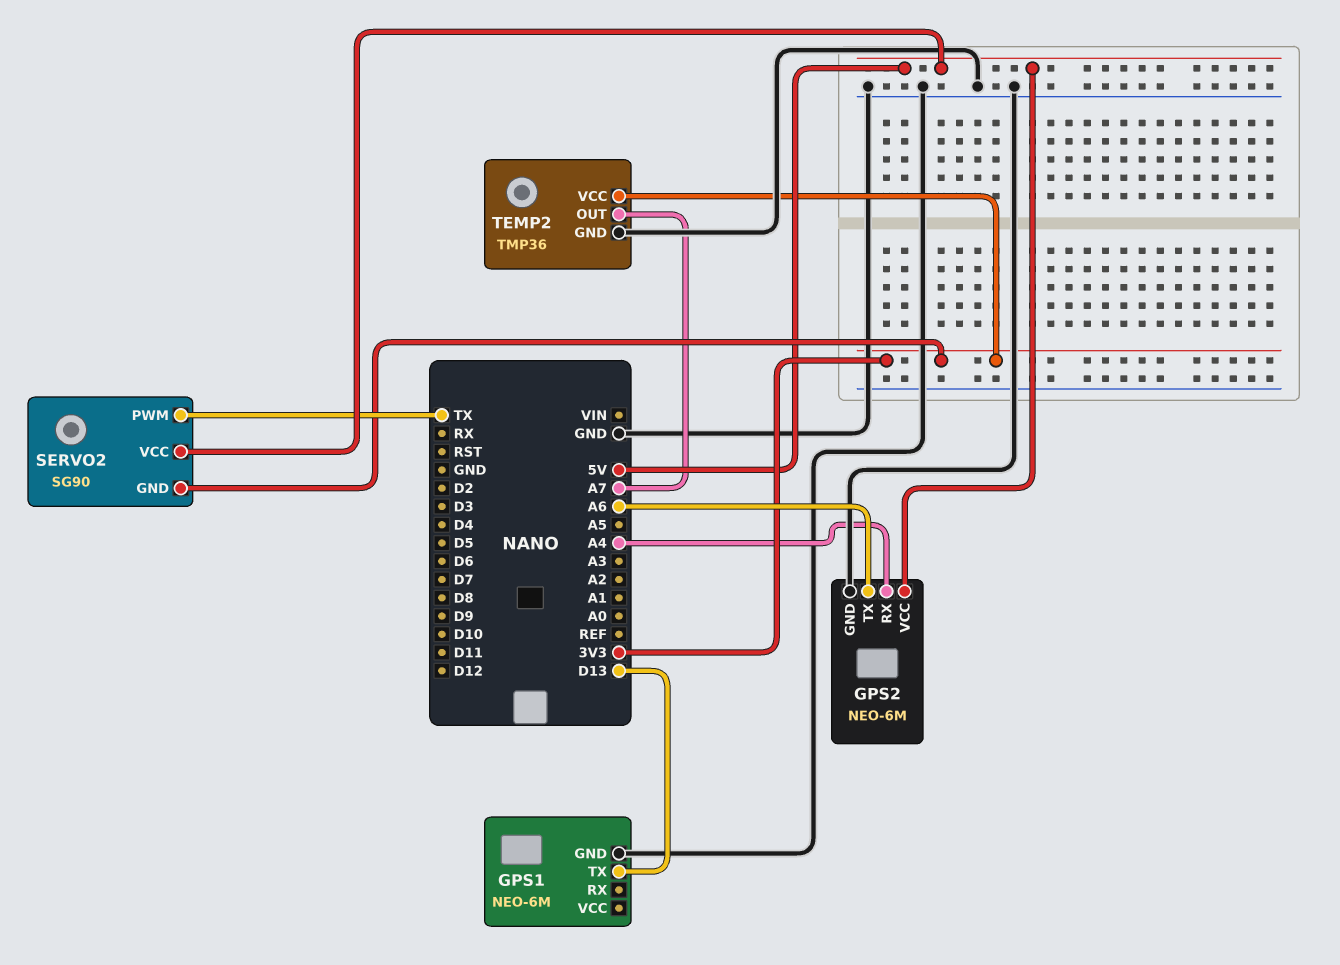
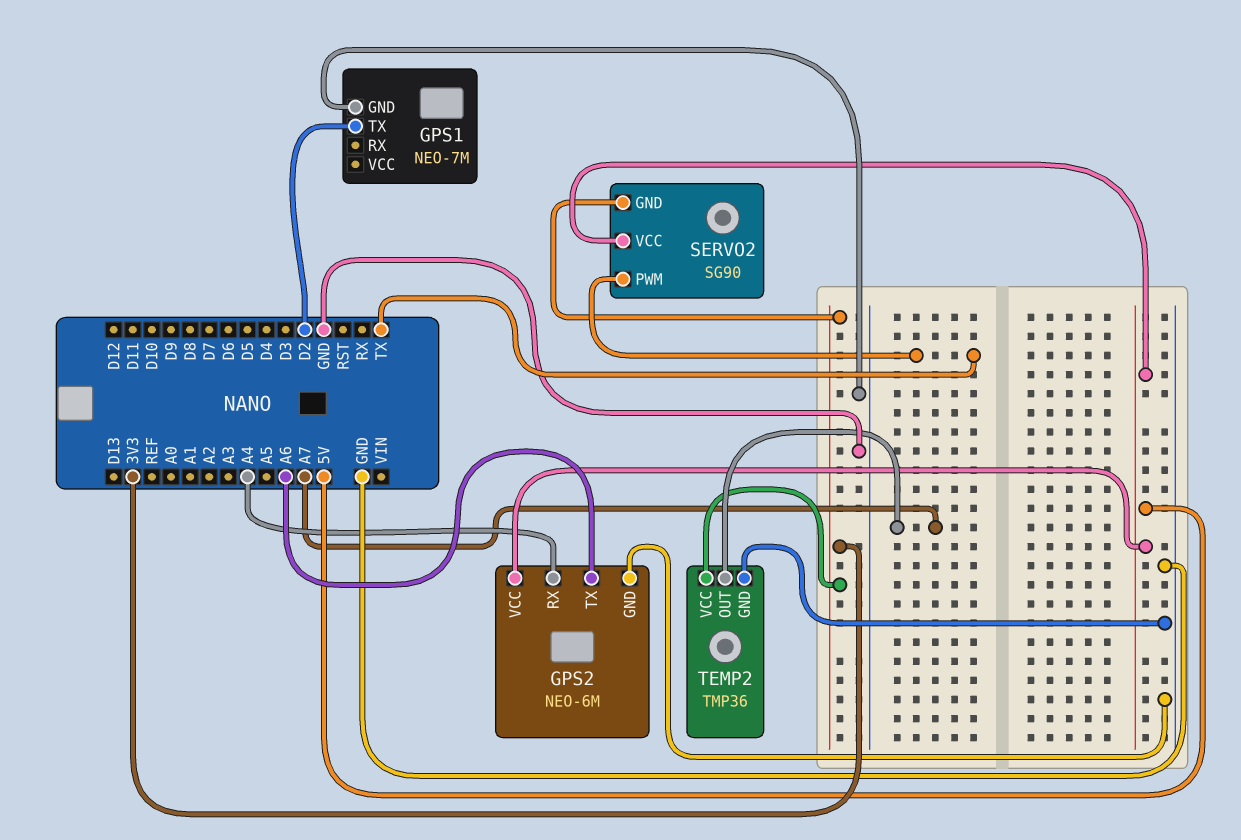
GPS1: NEO-6M -> NEO-7M
GPS1 pin TX: D13 -> D2

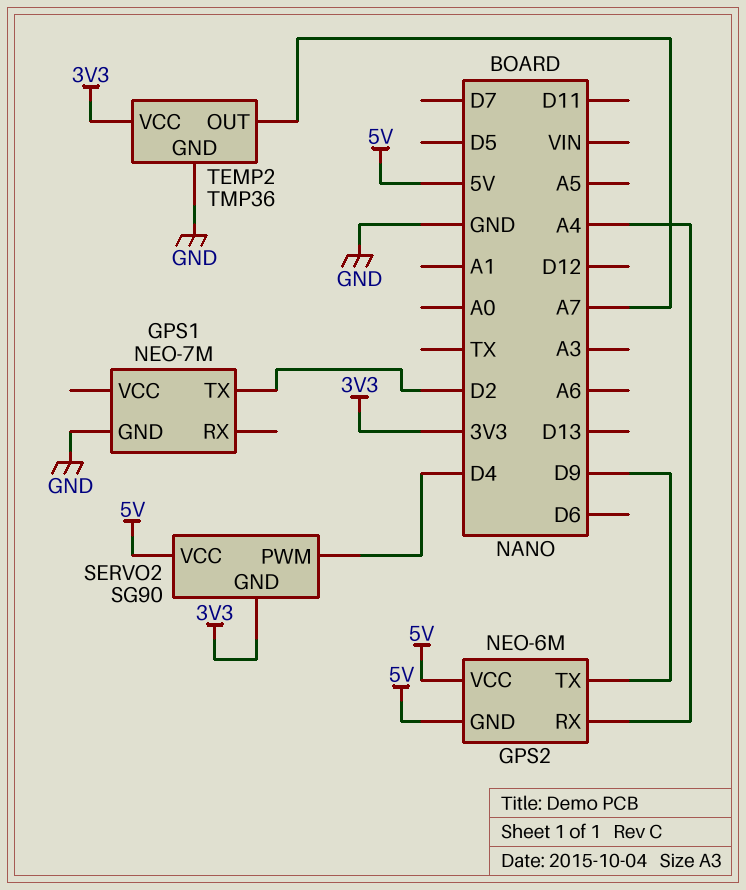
GPS2 pin GND: GND -> 5V
GPS2 pin TX: A6 -> D9
SERVO2 pin PWM: TX -> D4

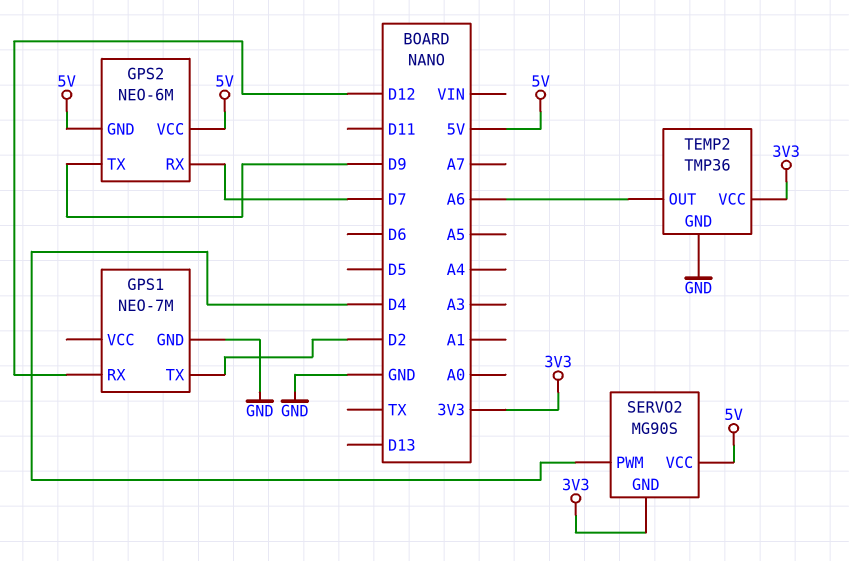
GPS1 pin RX: none -> D12
GPS2 pin RX: A4 -> D7
SERVO2: SG90 -> MG90S
TEMP2 pin OUT: A7 -> A6

